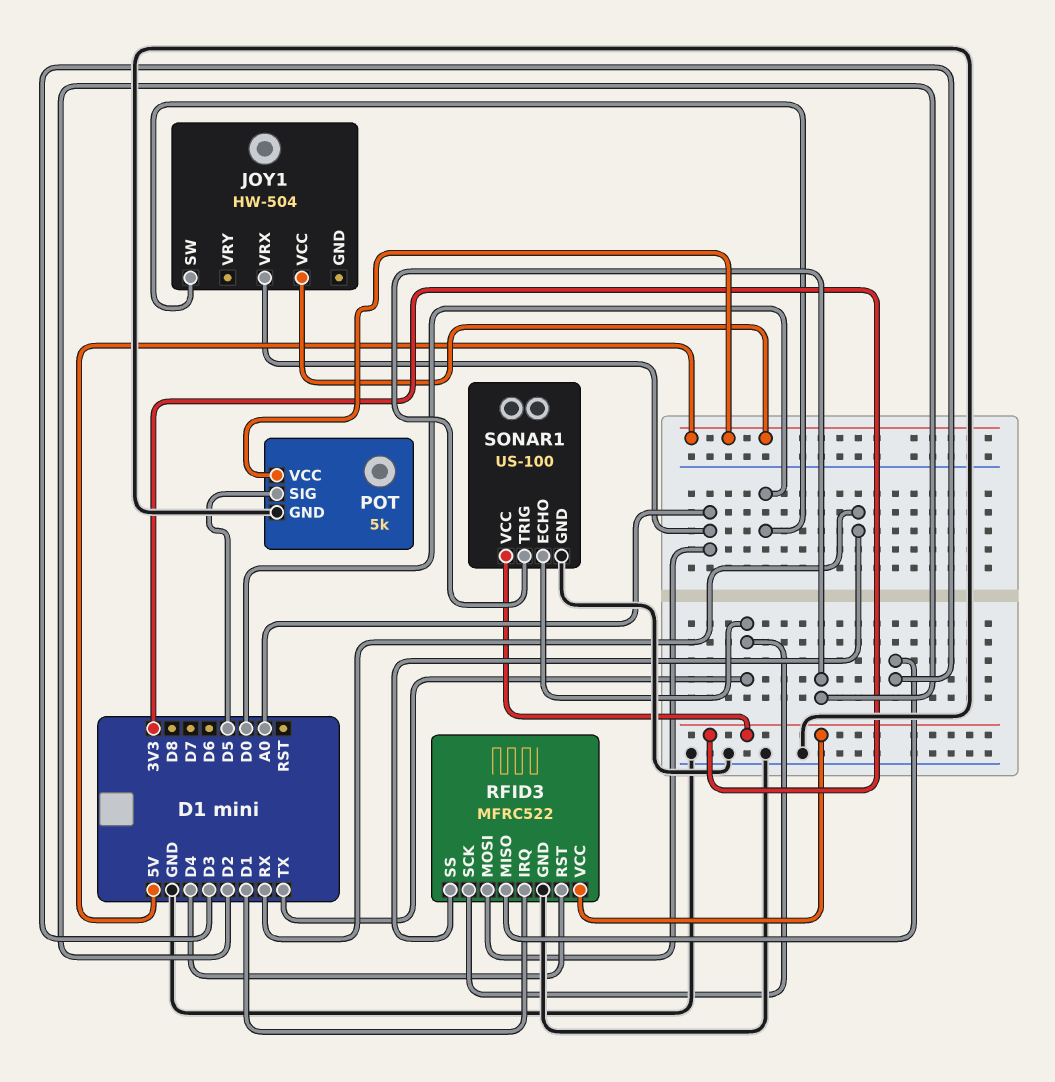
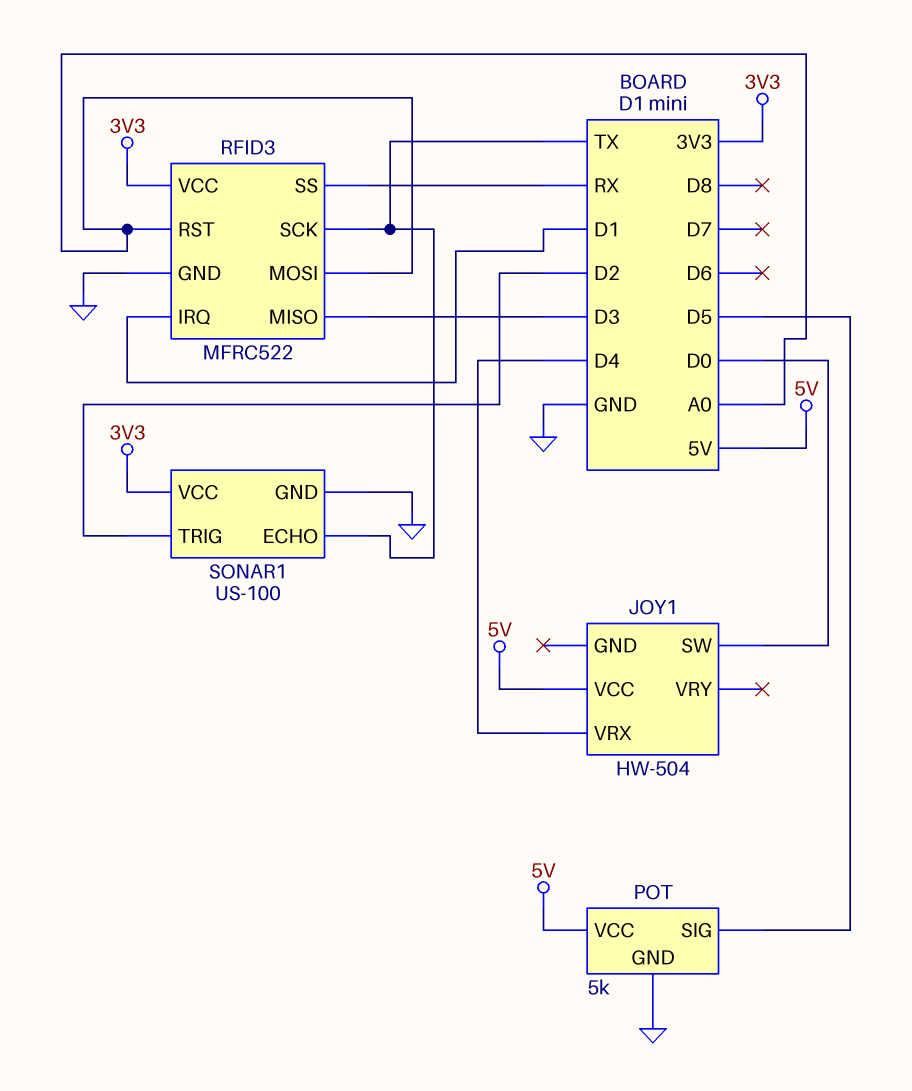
JOY1 pin VRX: A0 -> D4
RFID3 pin RST: D4 -> A0

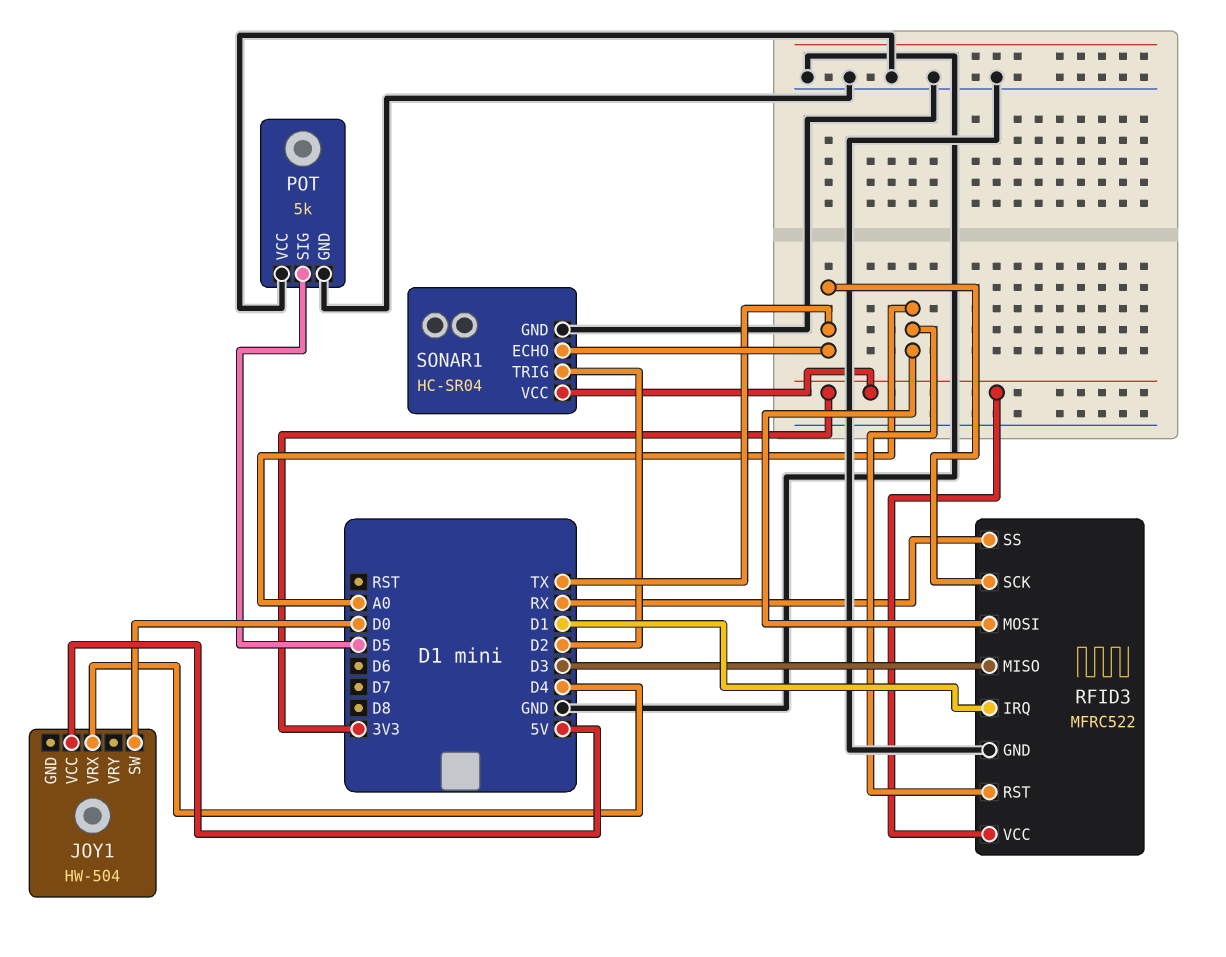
POT pin VCC: 5V -> GND
SONAR1: US-100 -> HC-SR04

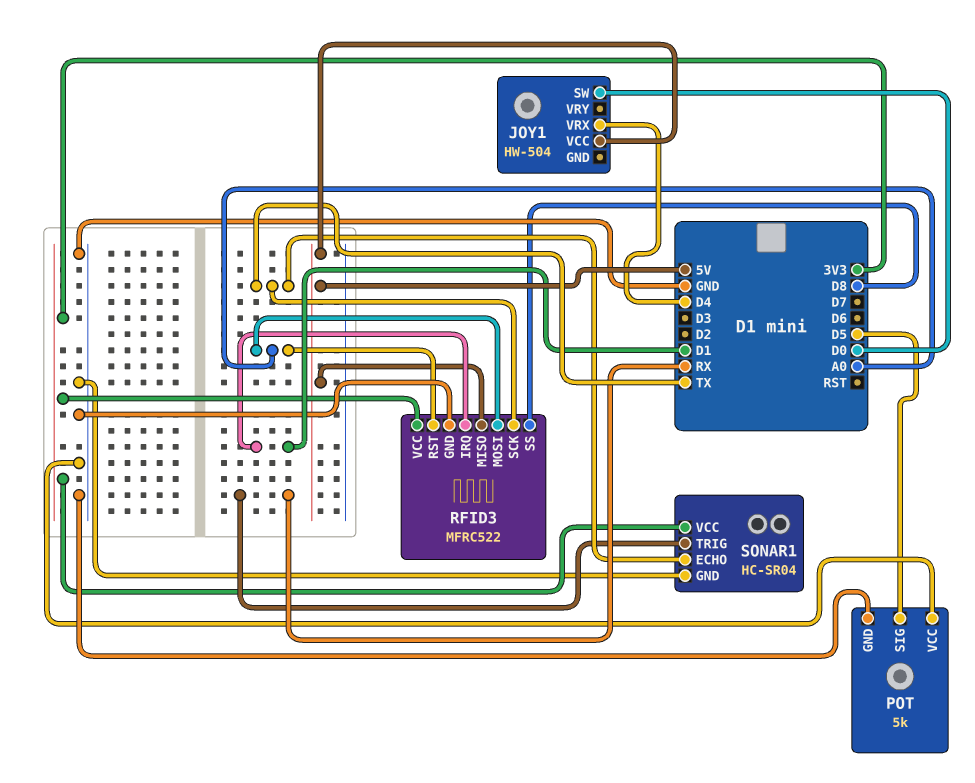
RFID3 pin MISO: D3 -> 5V
RFID3 pin SS: RX -> D8
SONAR1 pin TRIG: D2 -> RX

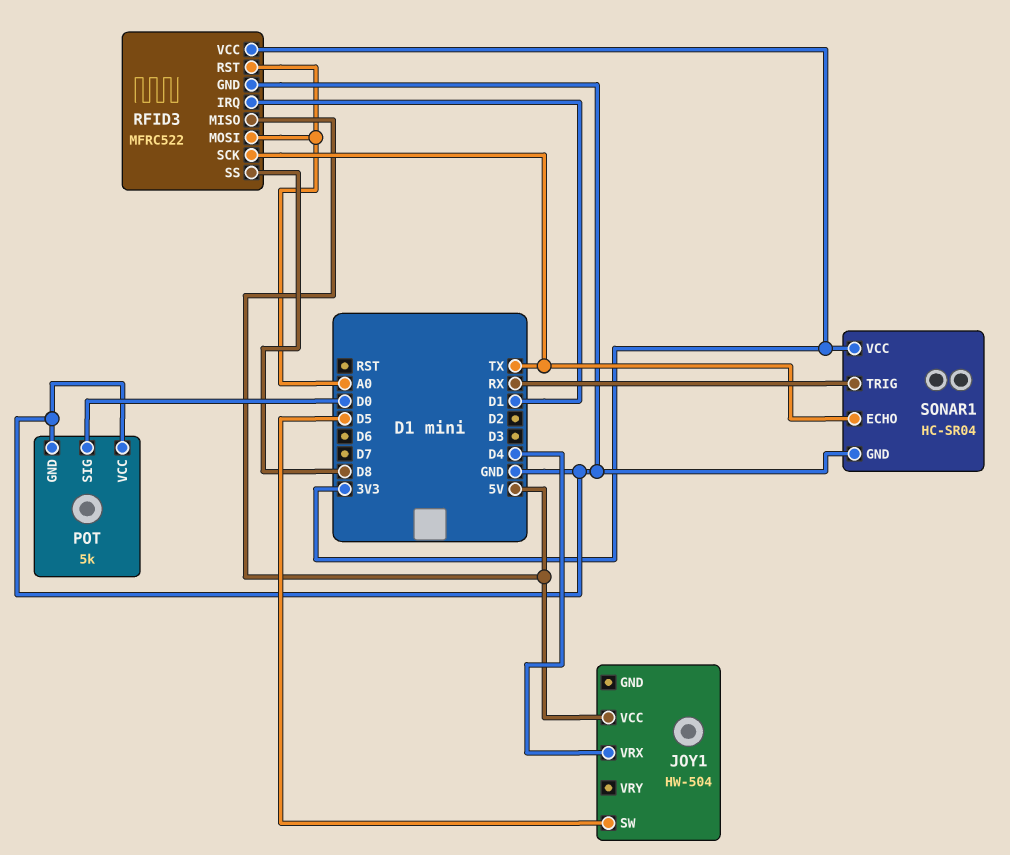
JOY1 pin SW: D0 -> D5
POT pin SIG: D5 -> D0

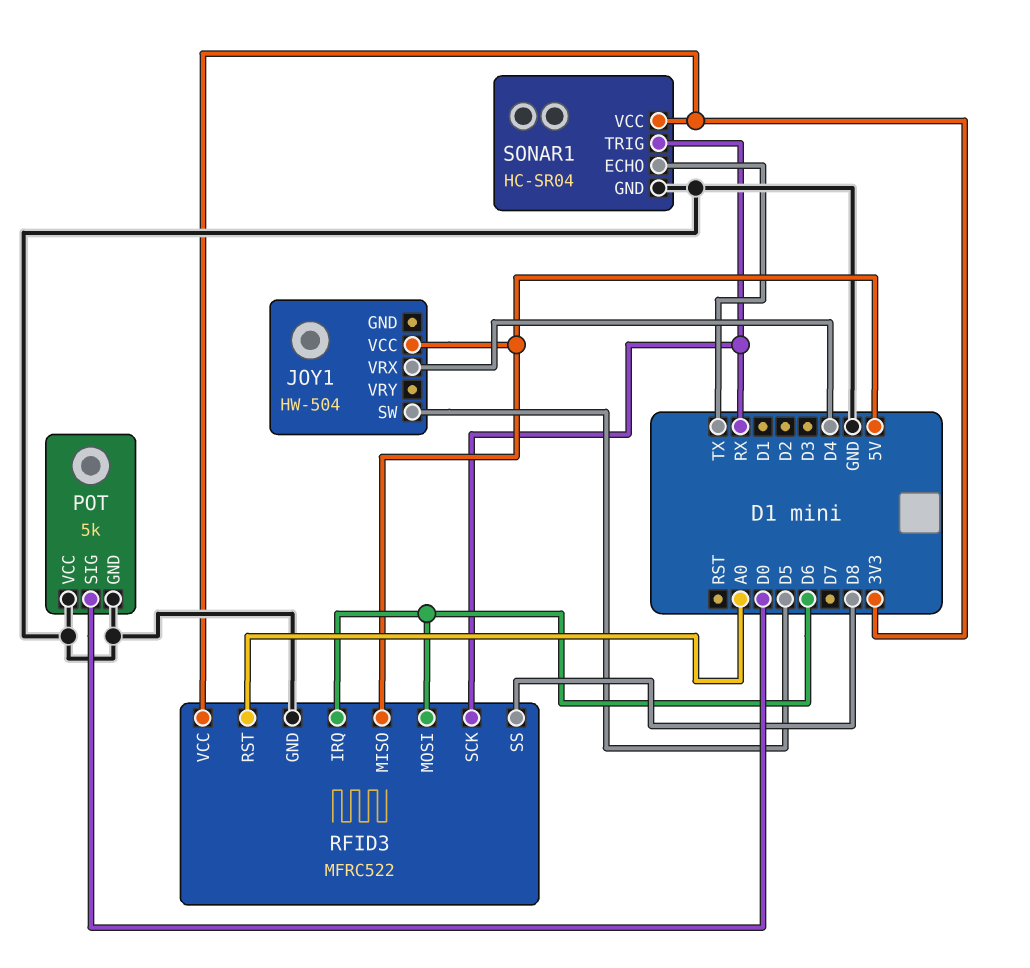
RFID3 pin IRQ: D1 -> D6
RFID3 pin MOSI: A0 -> D6
RFID3 pin SCK: TX -> RX

